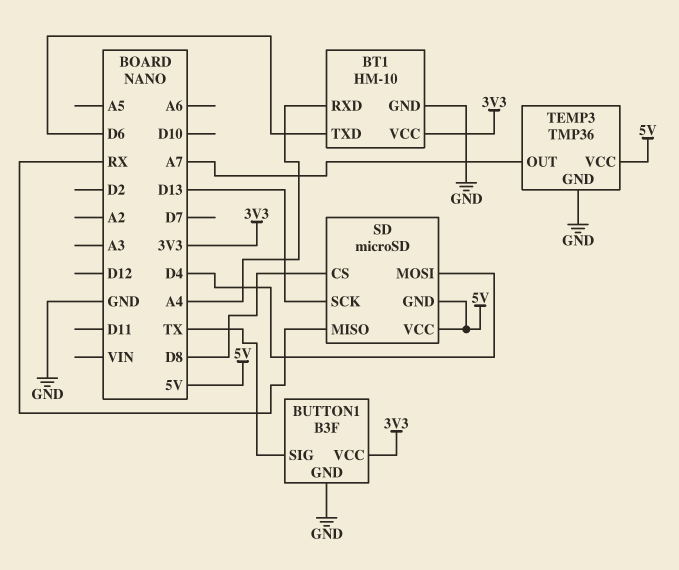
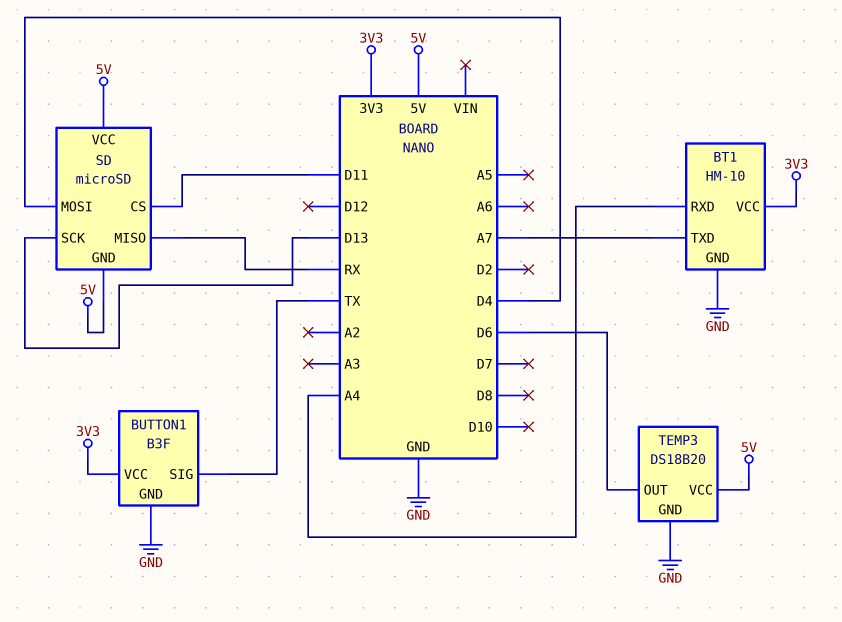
BT1 pin TXD: D6 -> A7
SD pin CS: D8 -> D11
TEMP3: TMP36 -> DS18B20
TEMP3 pin OUT: A7 -> D6

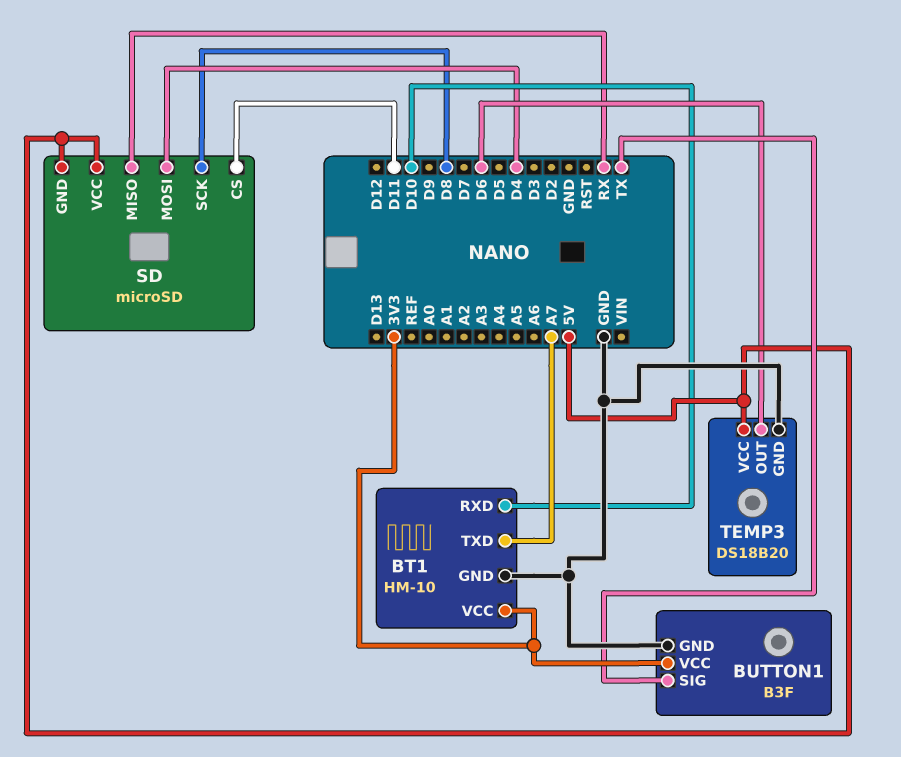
BT1 pin RXD: A4 -> D10
SD pin SCK: D13 -> D8

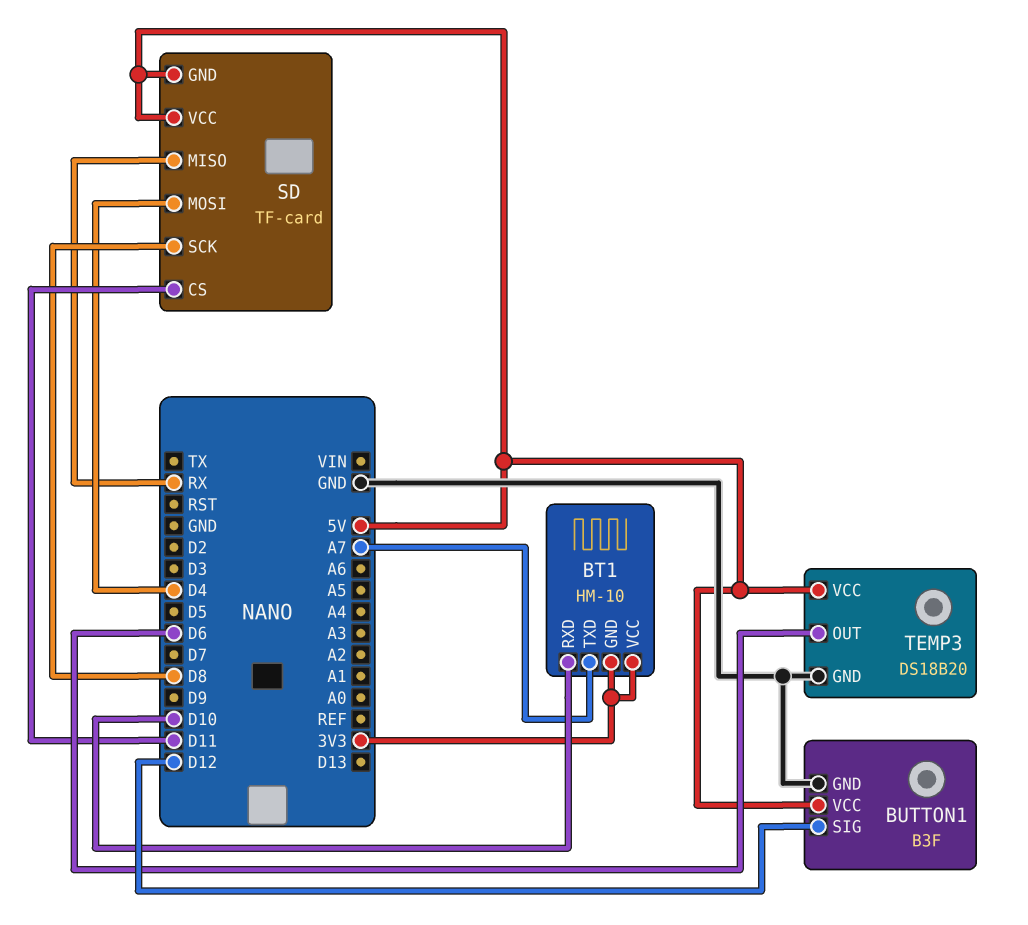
BT1 pin GND: GND -> 3V3
BUTTON1 pin SIG: TX -> D12
BUTTON1 pin VCC: 3V3 -> 5V
SD: microSD -> TF-card

